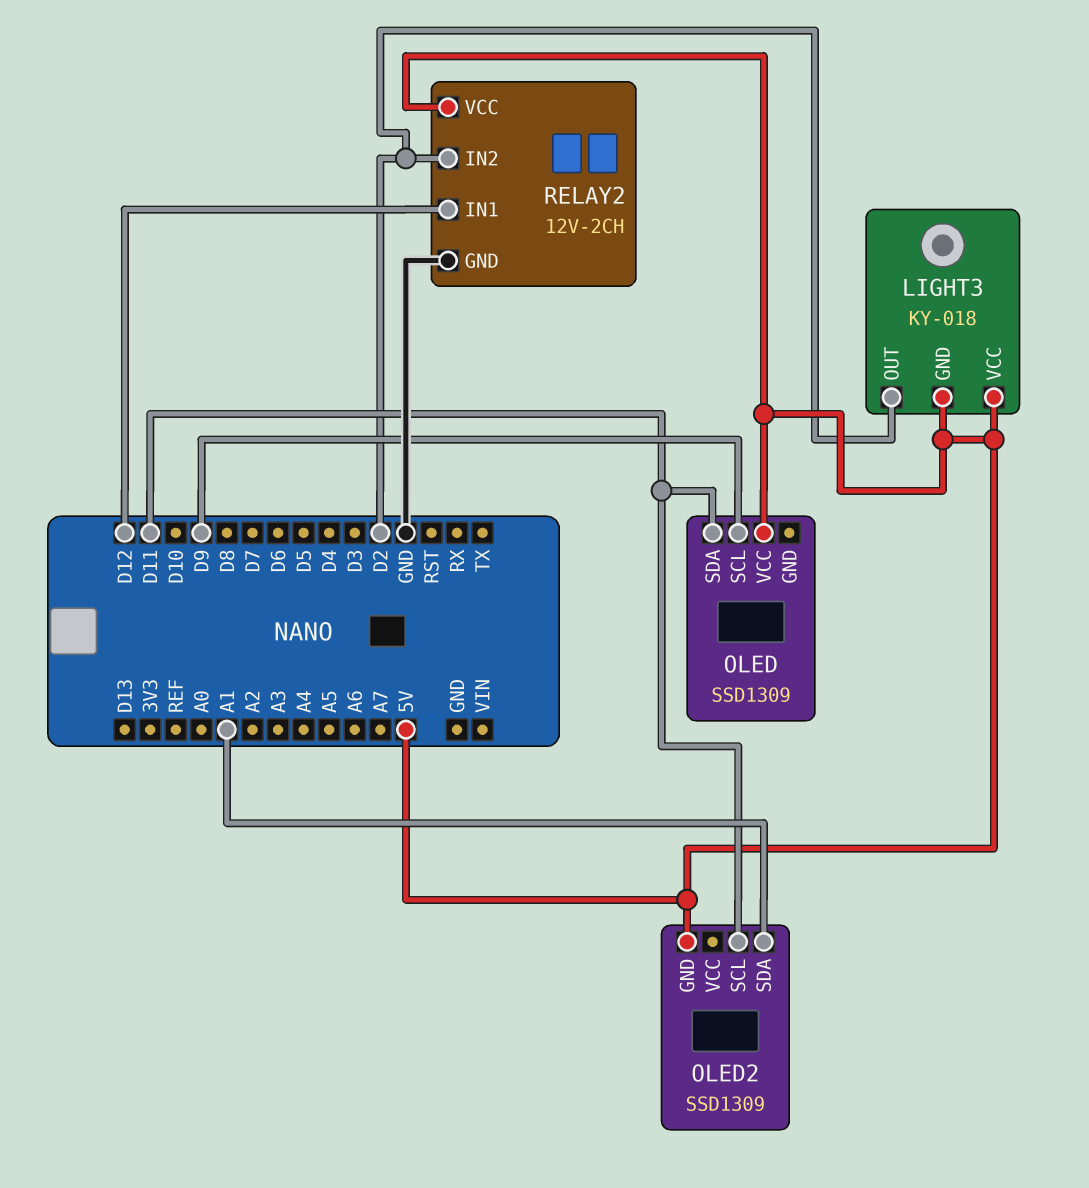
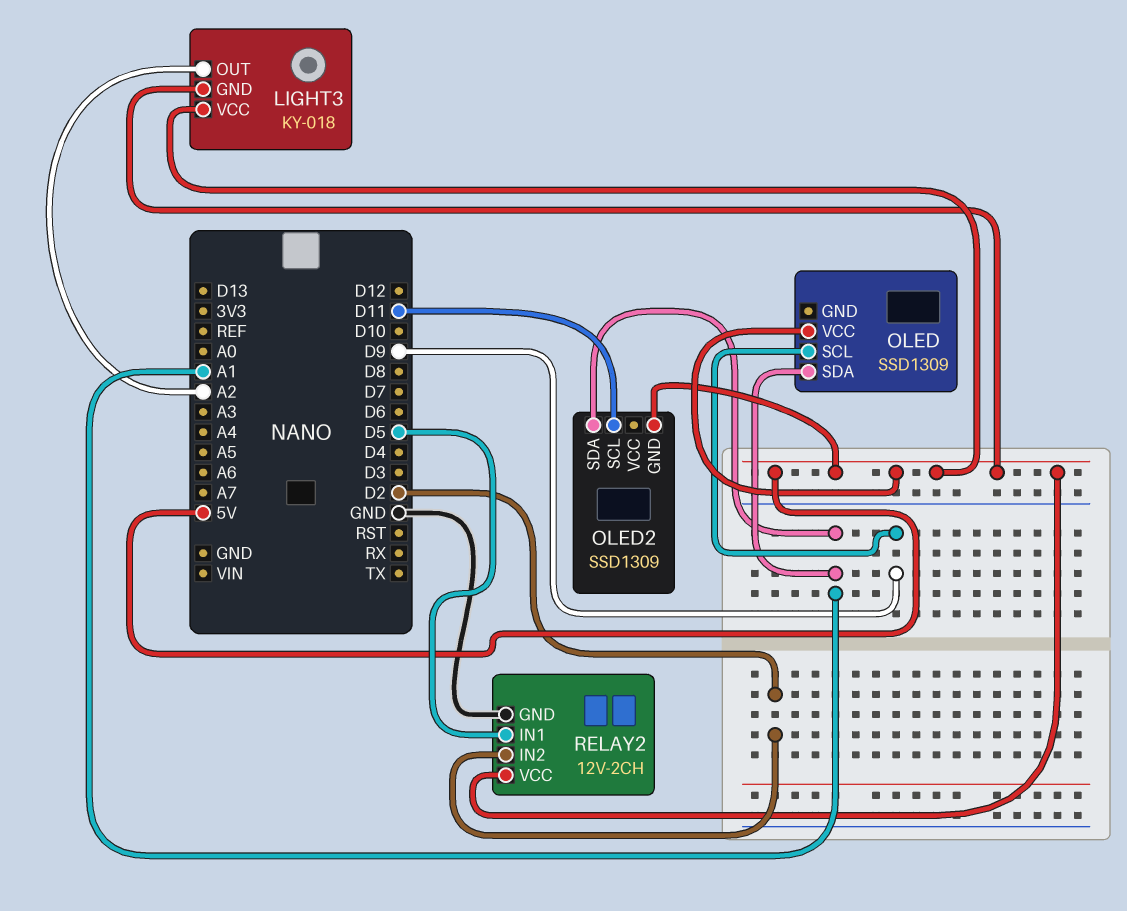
LIGHT3 pin OUT: D2 -> A2
OLED pin SDA: D11 -> A1
RELAY2 pin IN1: D12 -> D5

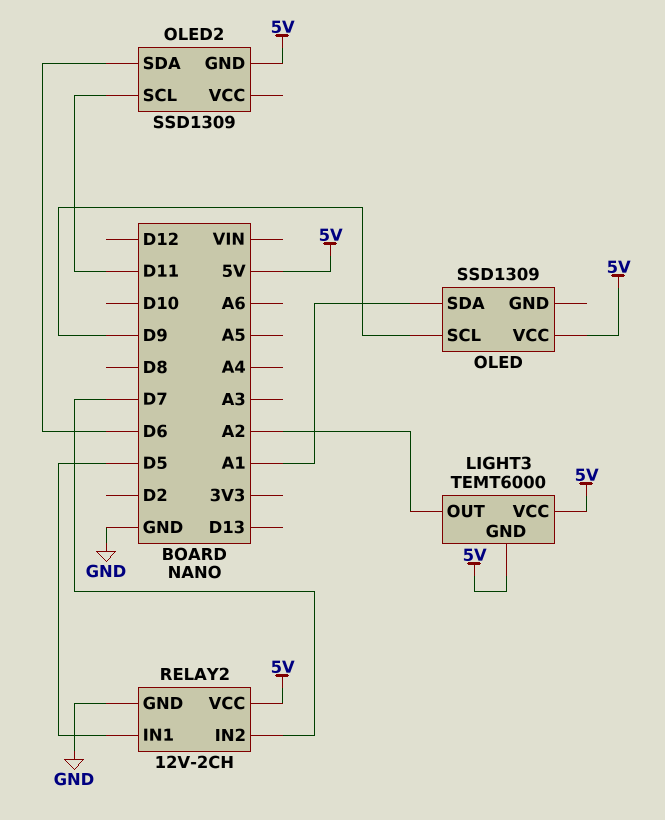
LIGHT3: KY-018 -> TEMT6000
OLED2 pin SDA: A1 -> D6
RELAY2 pin IN2: D2 -> D7

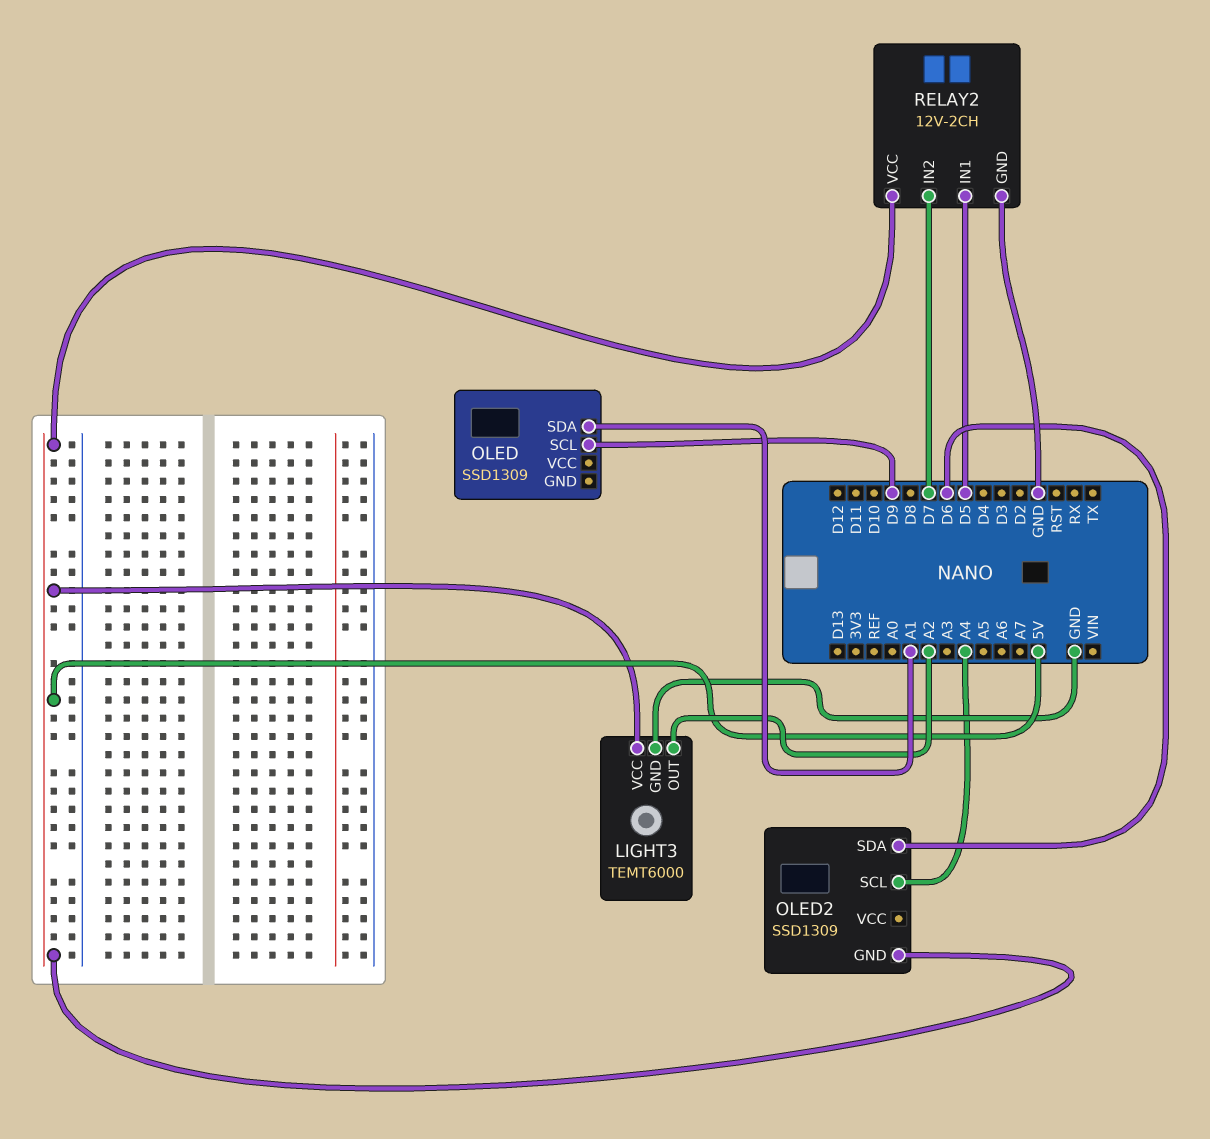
LIGHT3 pin GND: 5V -> GND
OLED pin VCC: 5V -> none
OLED2 pin SCL: D11 -> A4

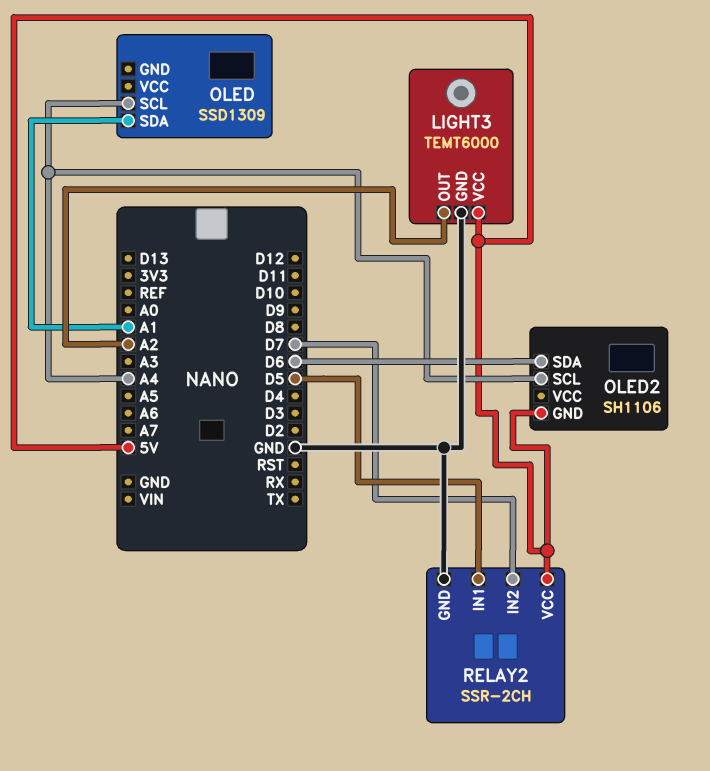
OLED pin SCL: D9 -> A4
OLED2: SSD1309 -> SH1106
RELAY2: 12V-2CH -> SSR-2CH

